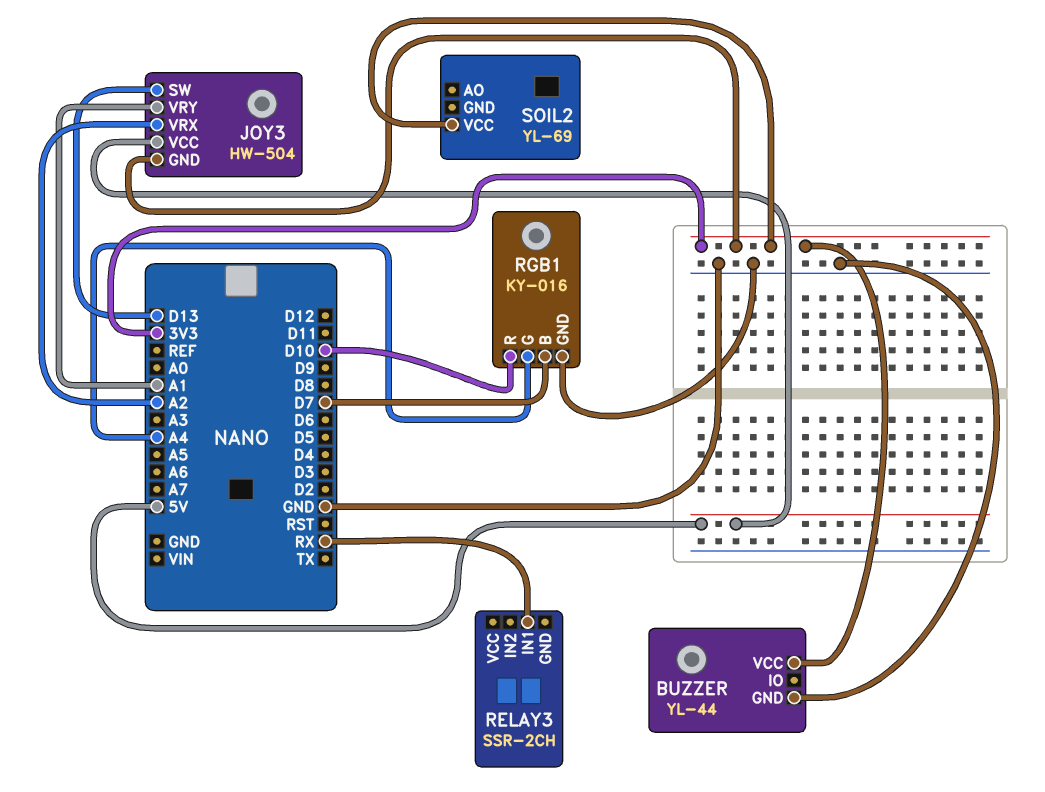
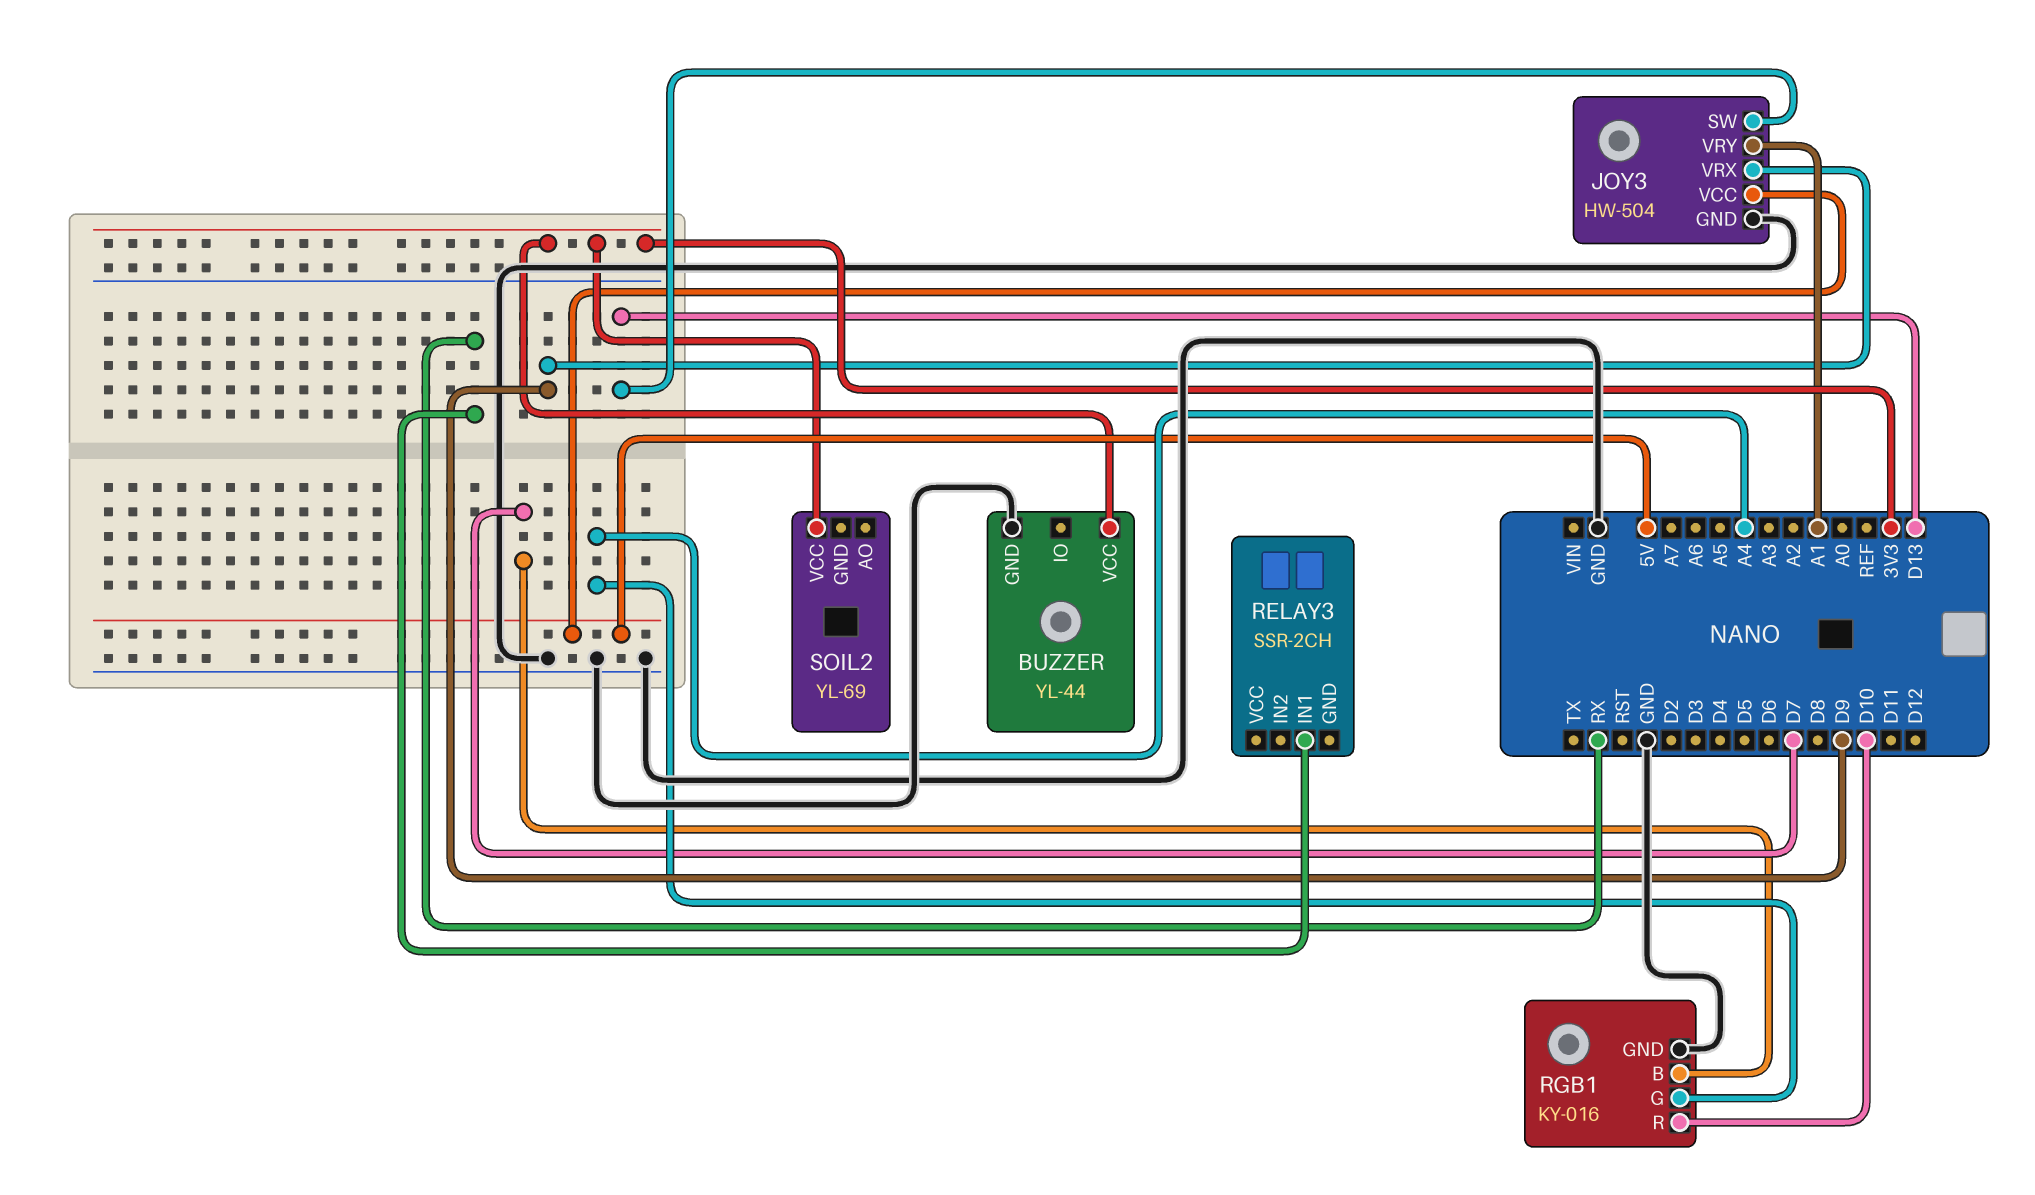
JOY3 pin GND: 3V3 -> GND
JOY3 pin VRX: A2 -> D9

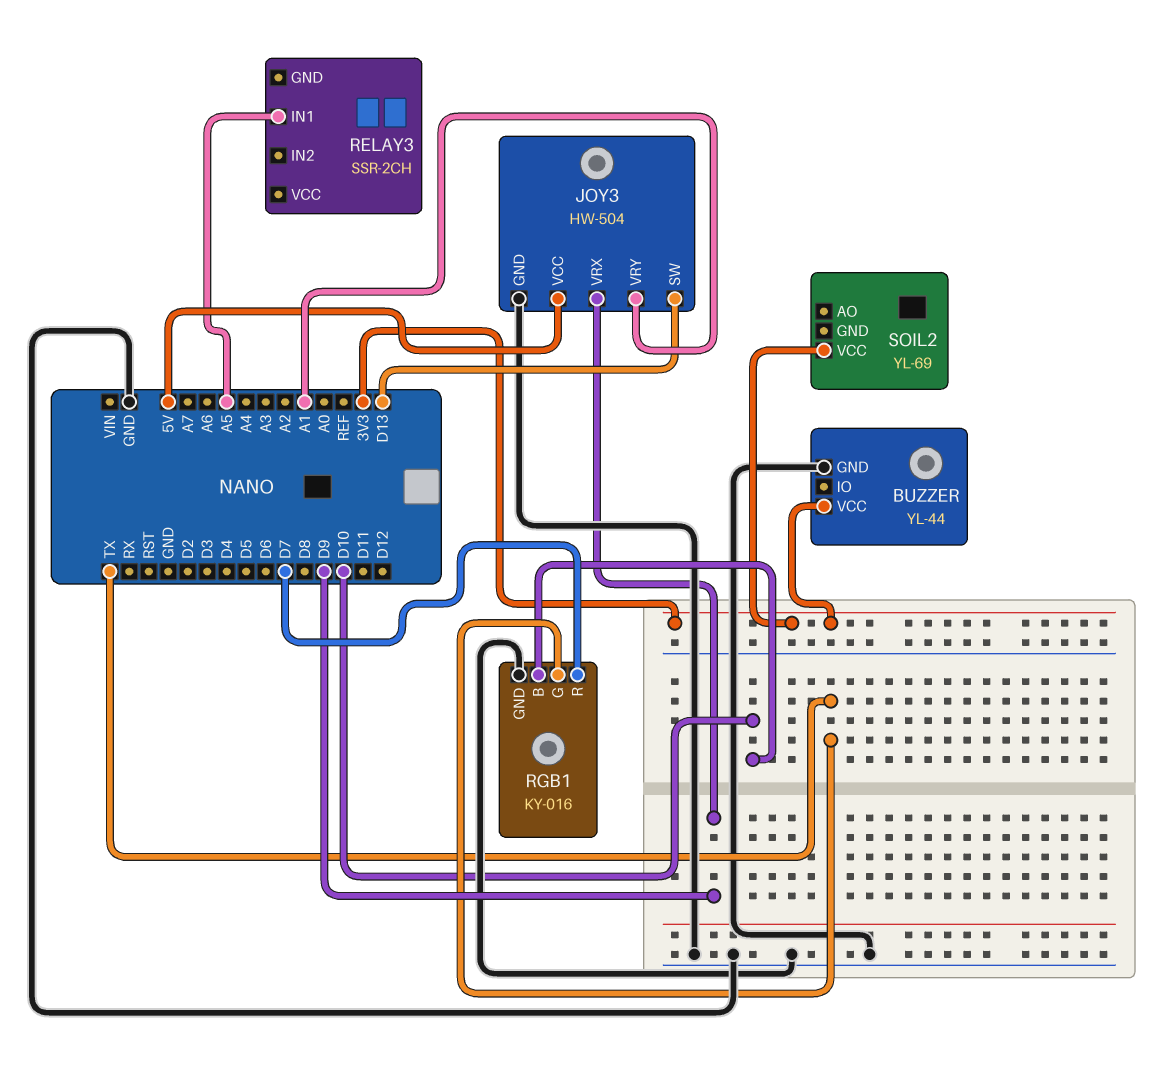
RELAY3 pin IN1: RX -> A5
RGB1 pin B: D7 -> D10
RGB1 pin G: A4 -> TX
RGB1 pin R: D10 -> D7

